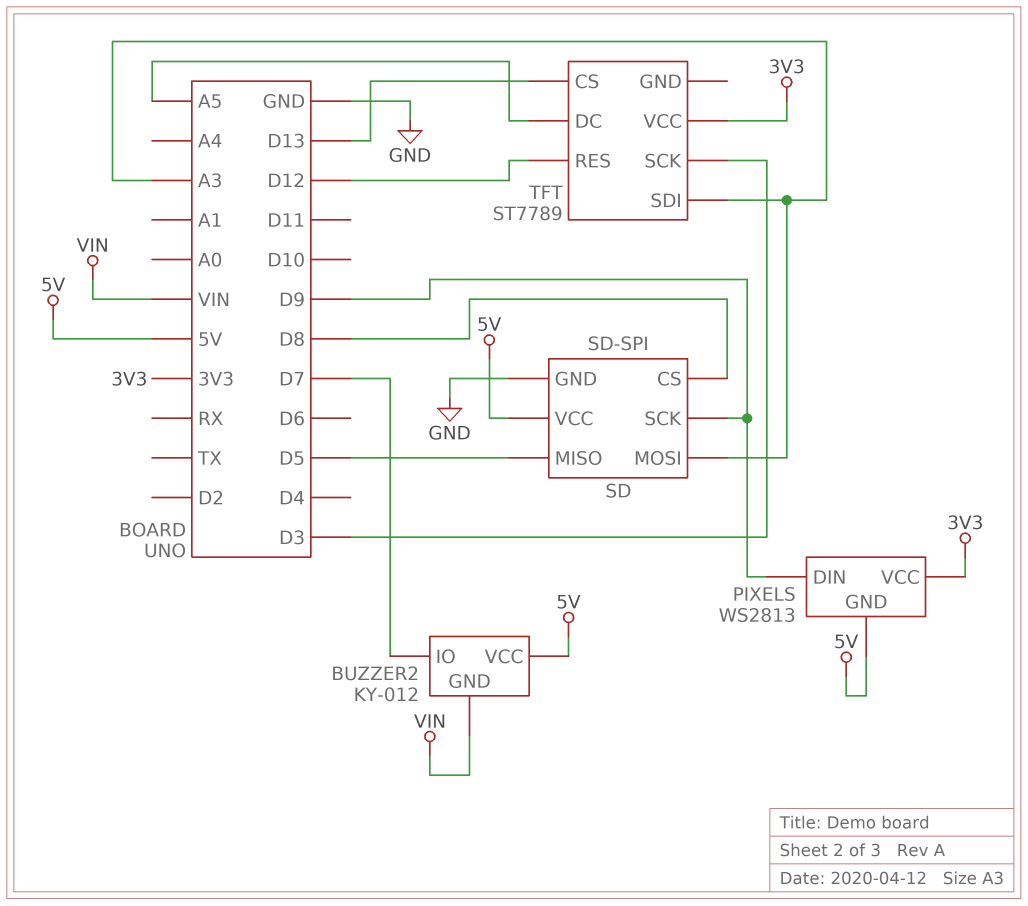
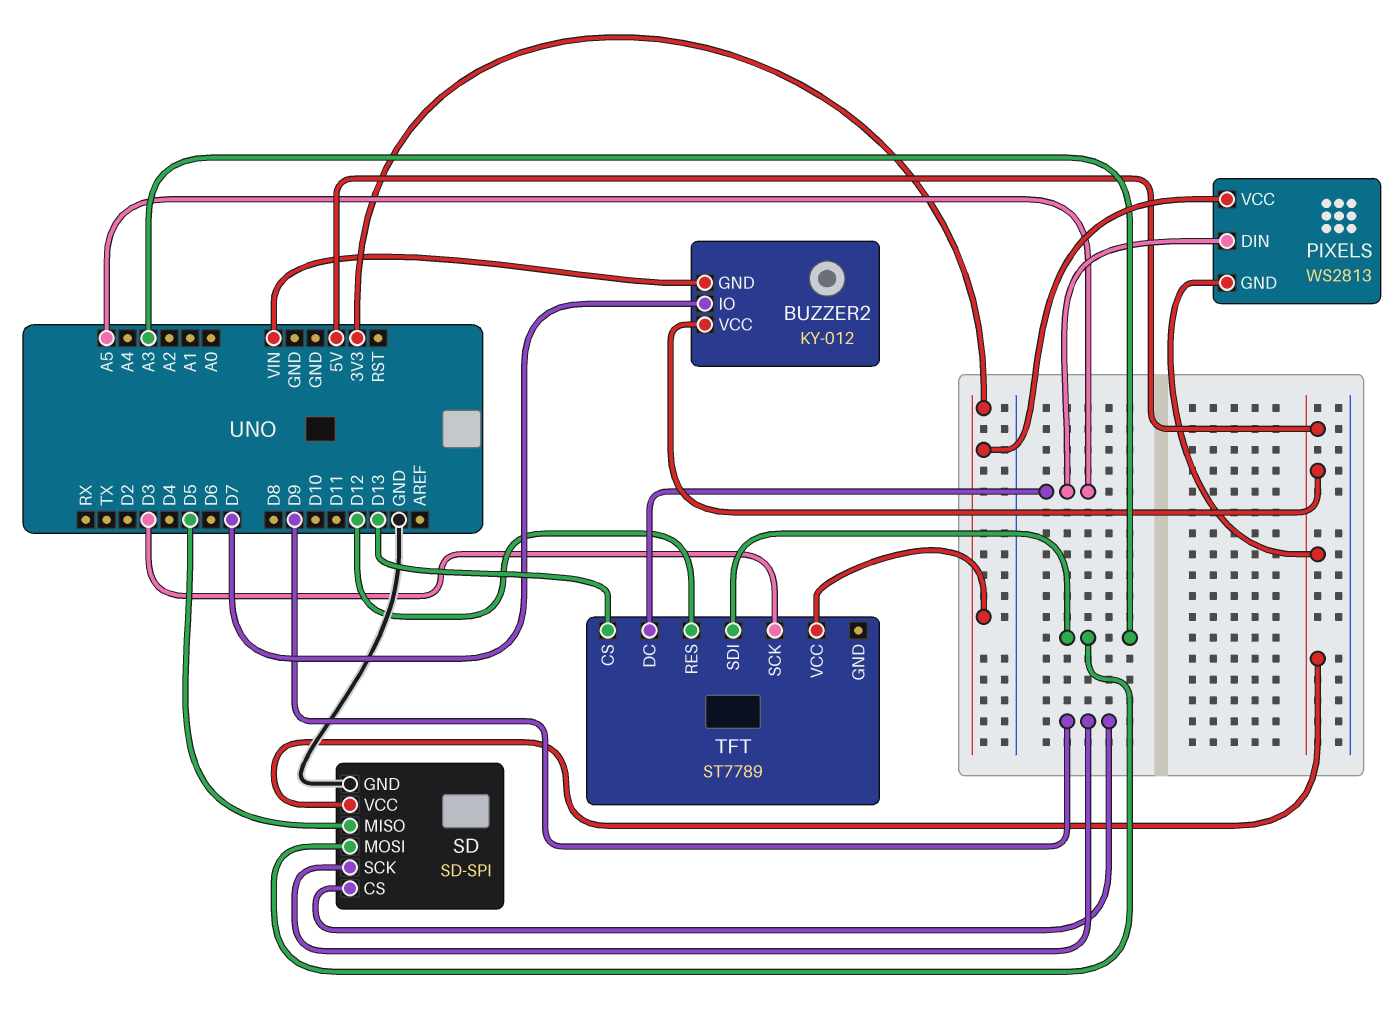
PIXELS pin DIN: D9 -> A5
SD pin CS: D8 -> D9

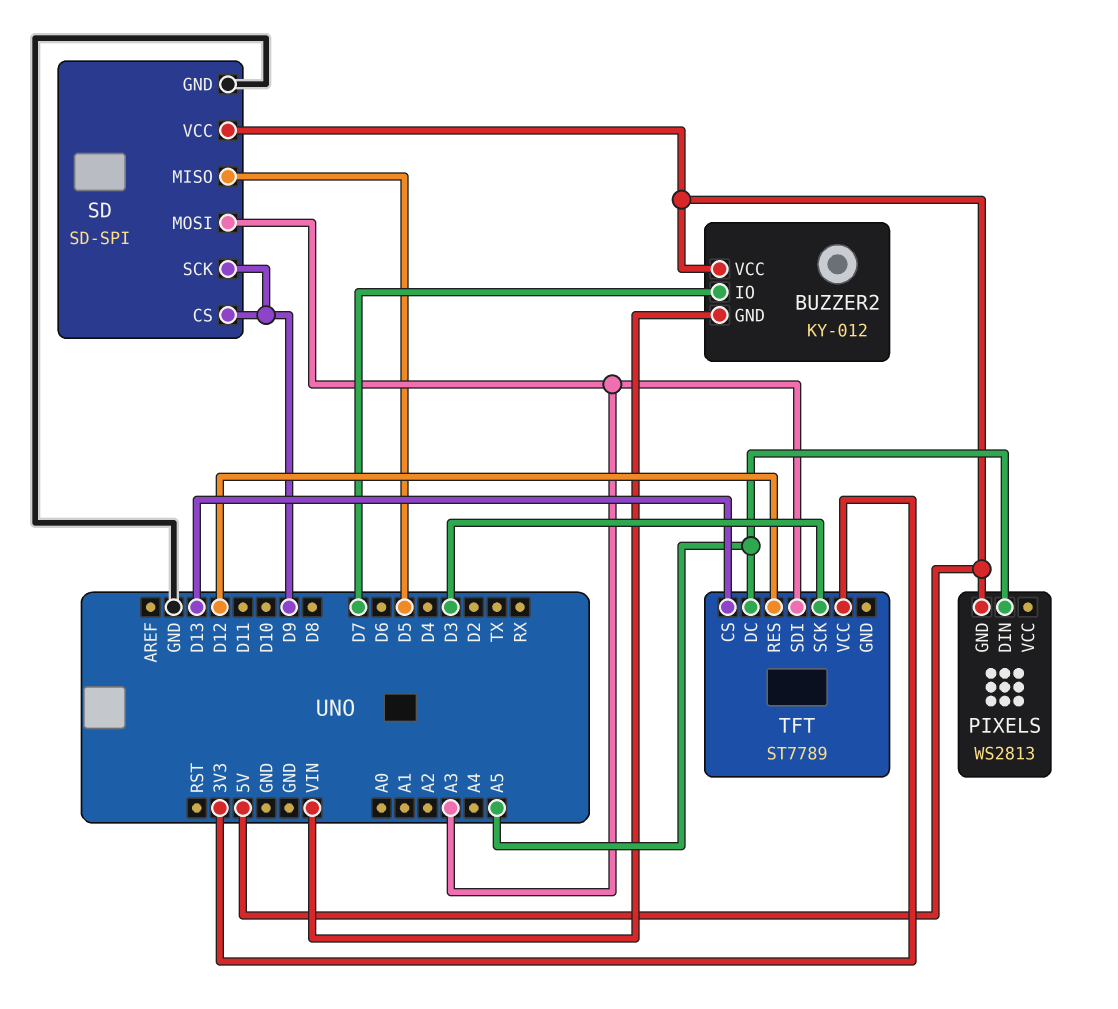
PIXELS pin VCC: 3V3 -> none

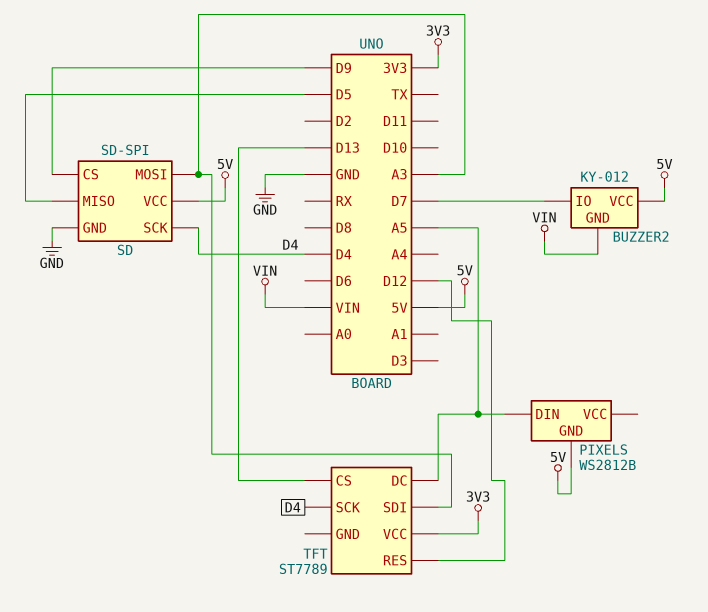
PIXELS: WS2813 -> WS2812B
SD pin SCK: D9 -> D4
TFT pin SCK: D3 -> D4

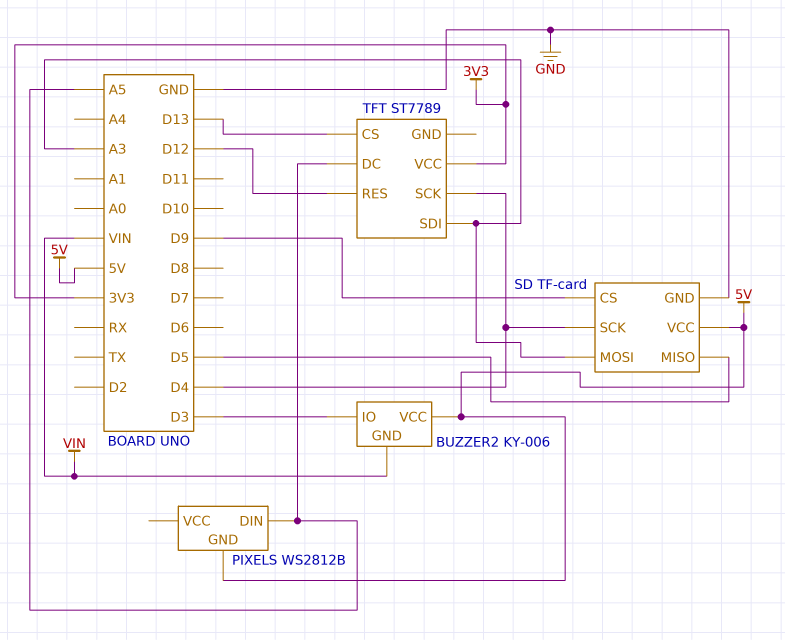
BUZZER2: KY-012 -> KY-006
BUZZER2 pin IO: D7 -> D3
SD: SD-SPI -> TF-card

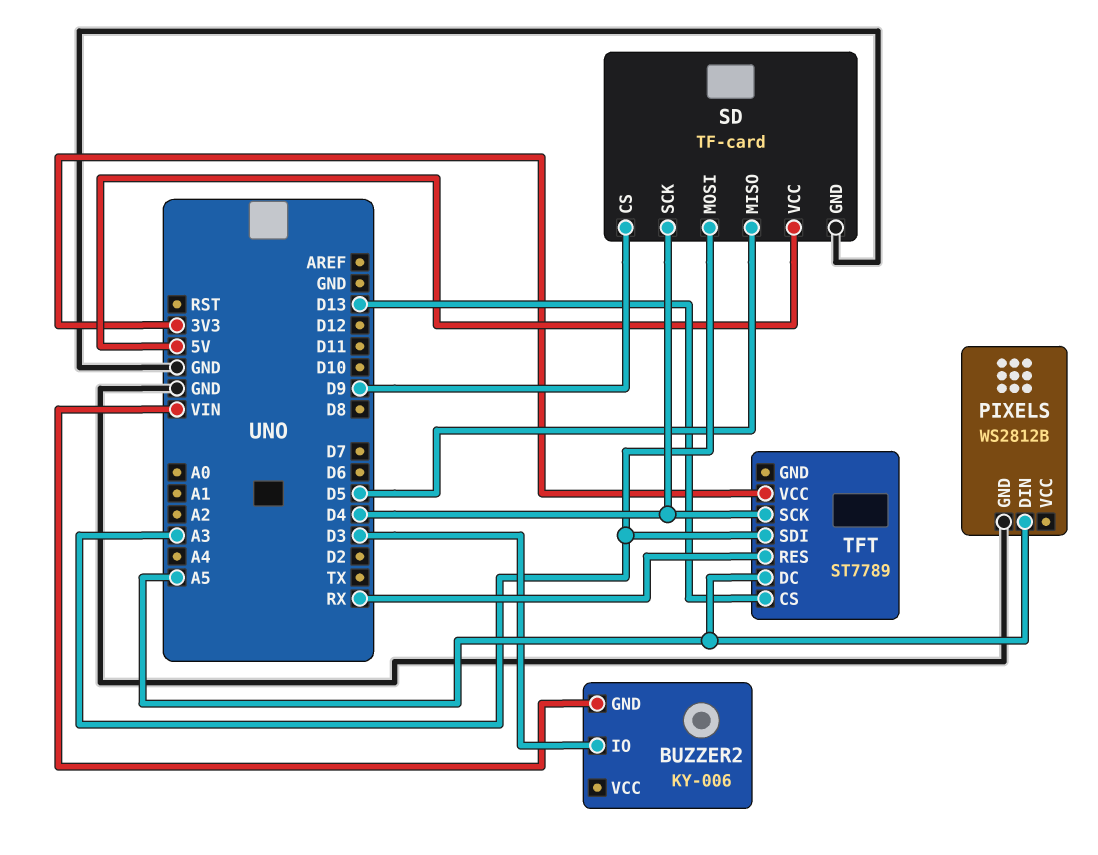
BUZZER2 pin VCC: 5V -> none
PIXELS pin GND: 5V -> GND
TFT pin RES: D12 -> RX

